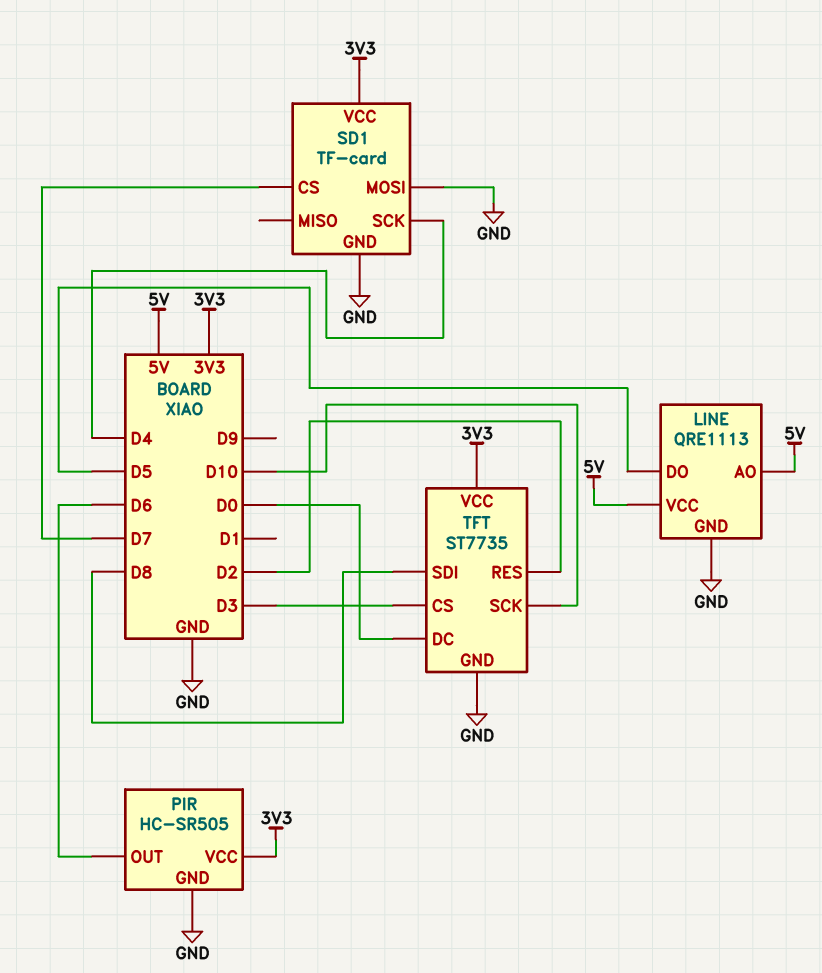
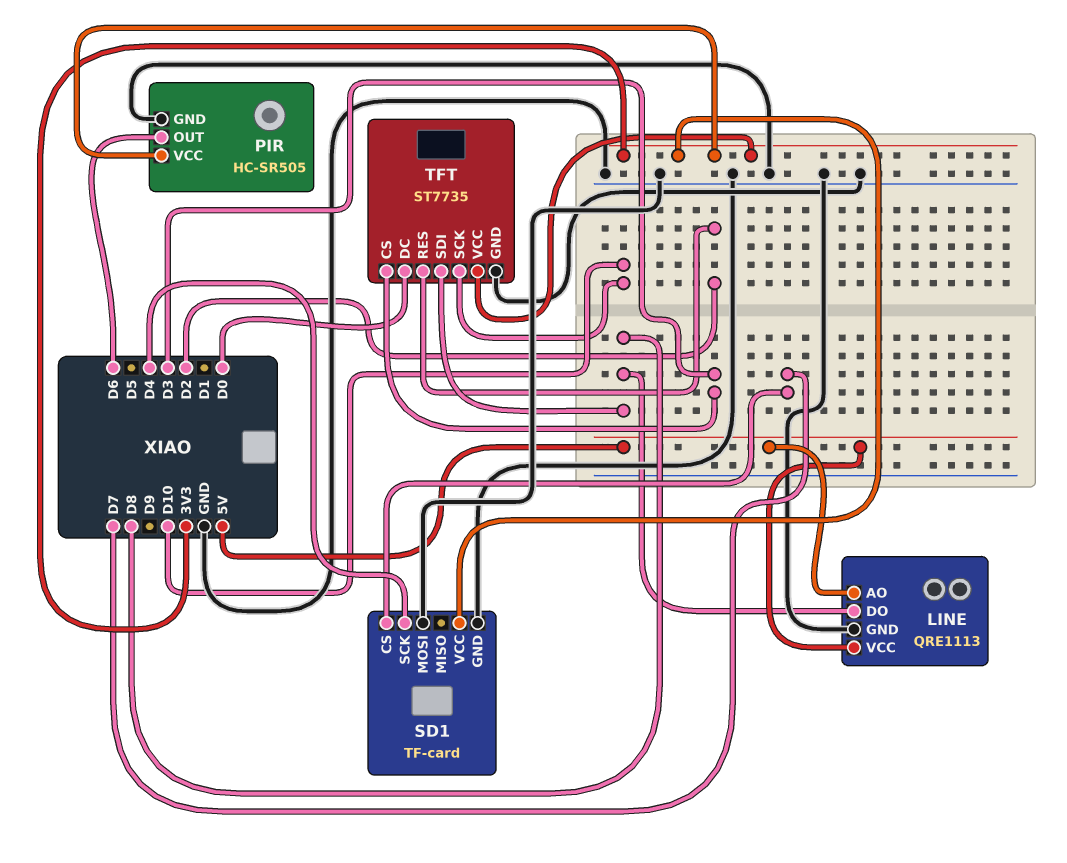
LINE pin DO: D5 -> D8

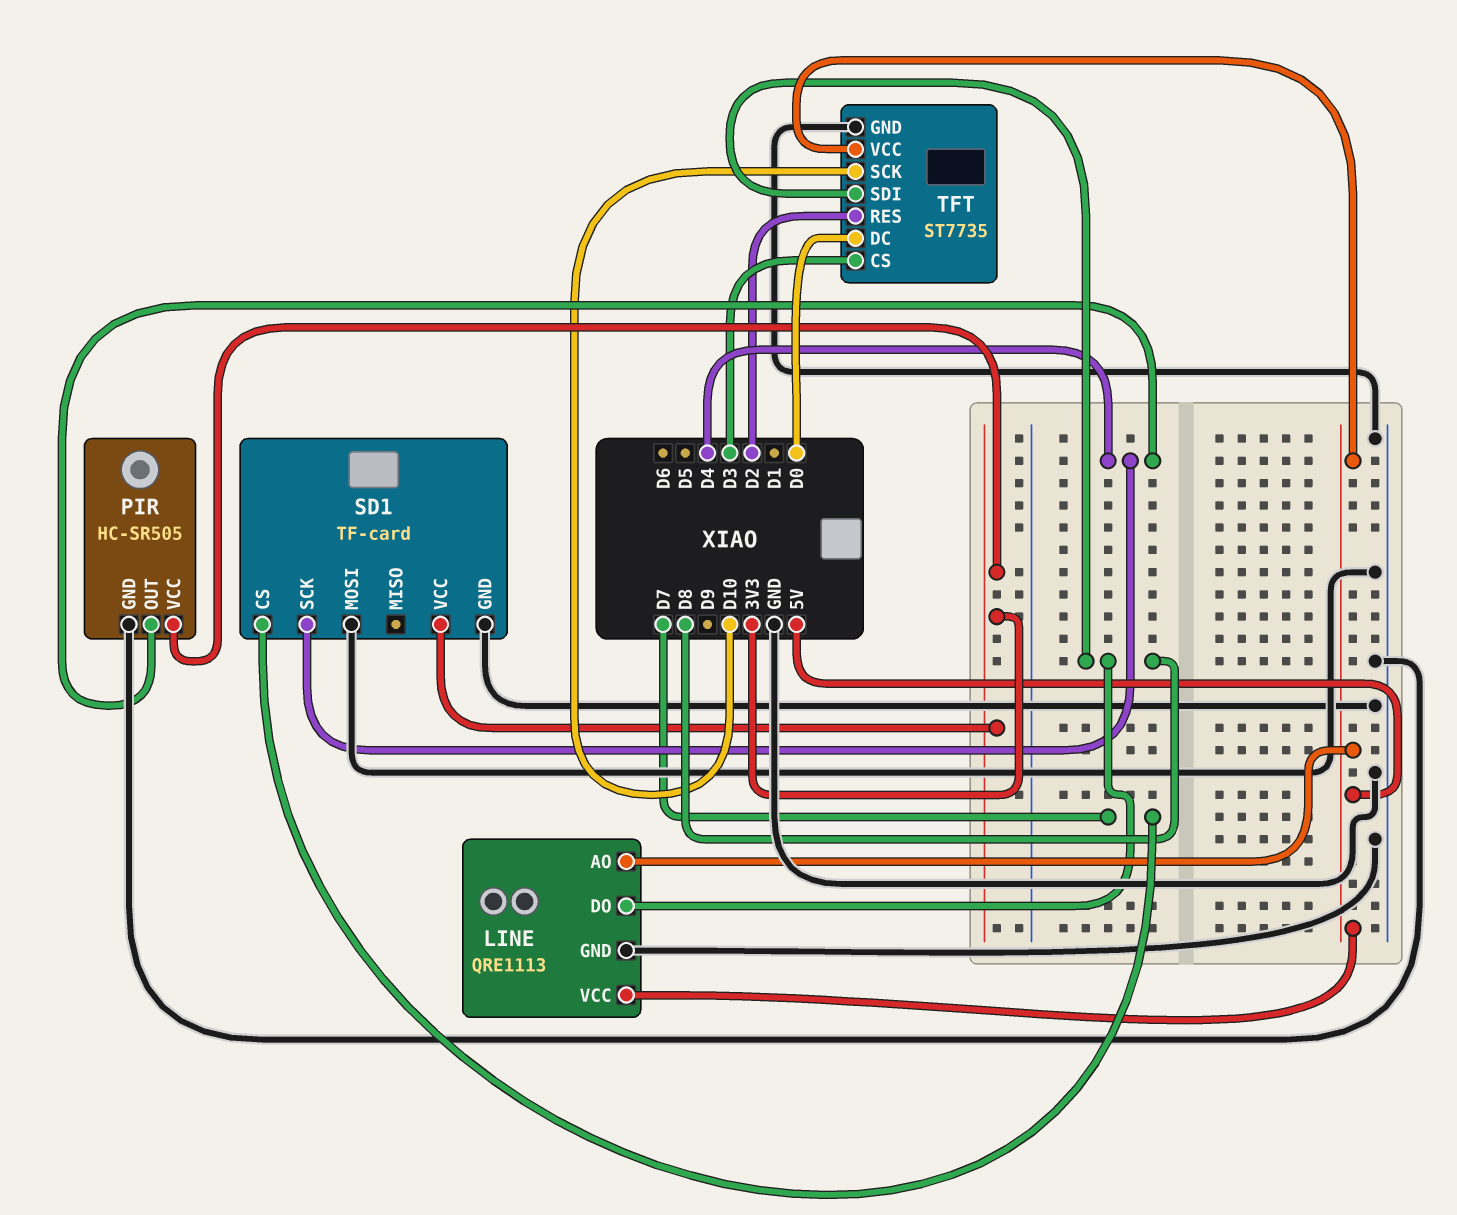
PIR pin OUT: D6 -> D4
TFT pin VCC: 3V3 -> 5V

